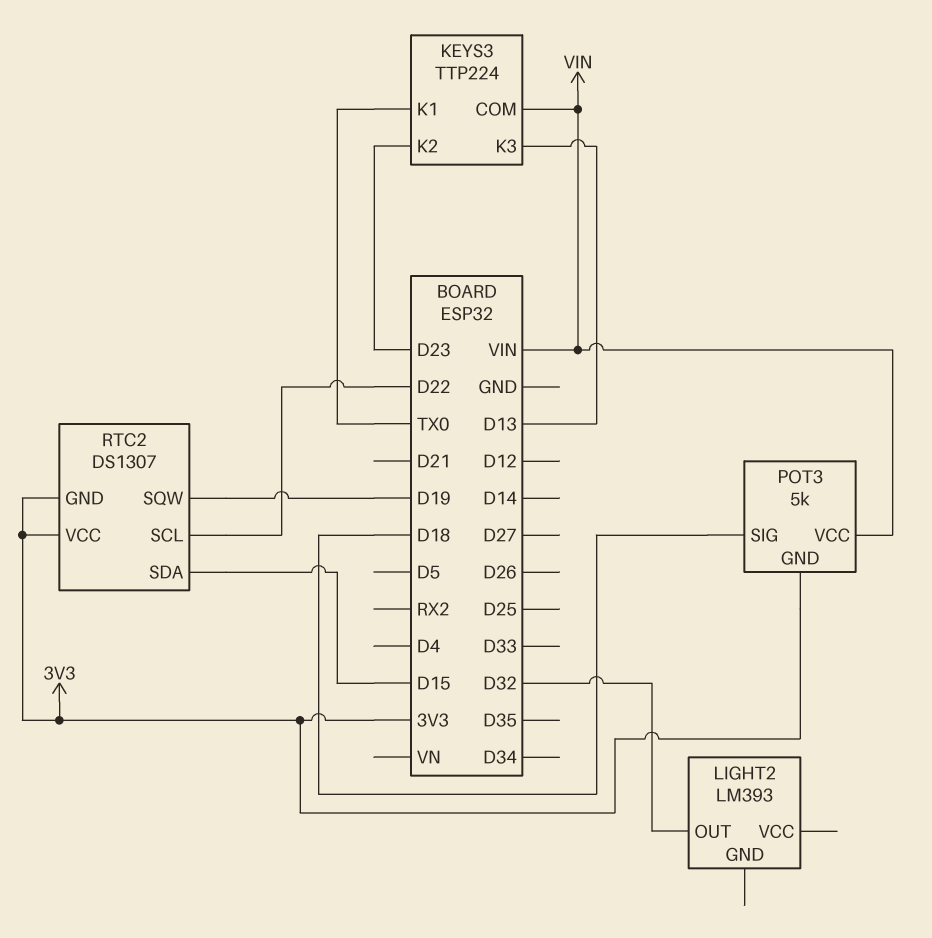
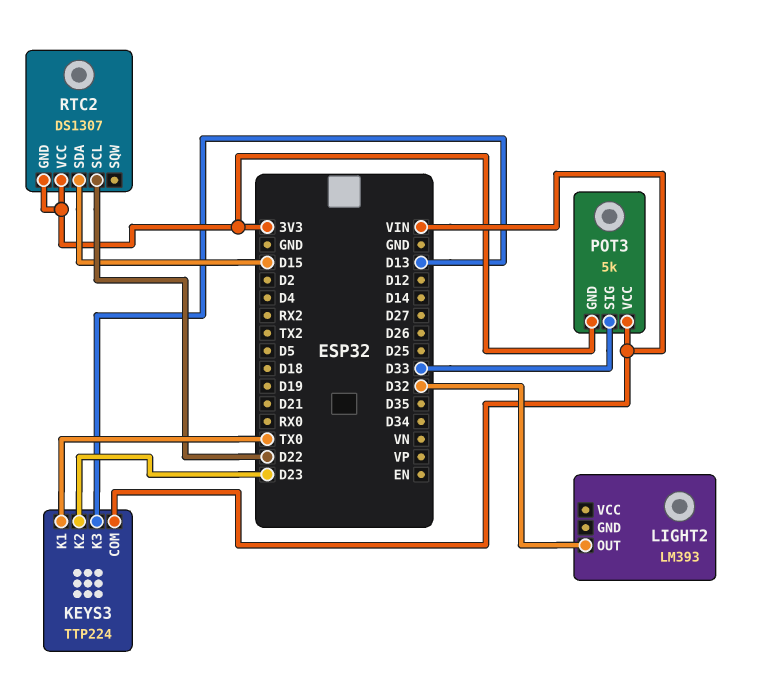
POT3 pin SIG: D18 -> D33
RTC2 pin SQW: D19 -> none

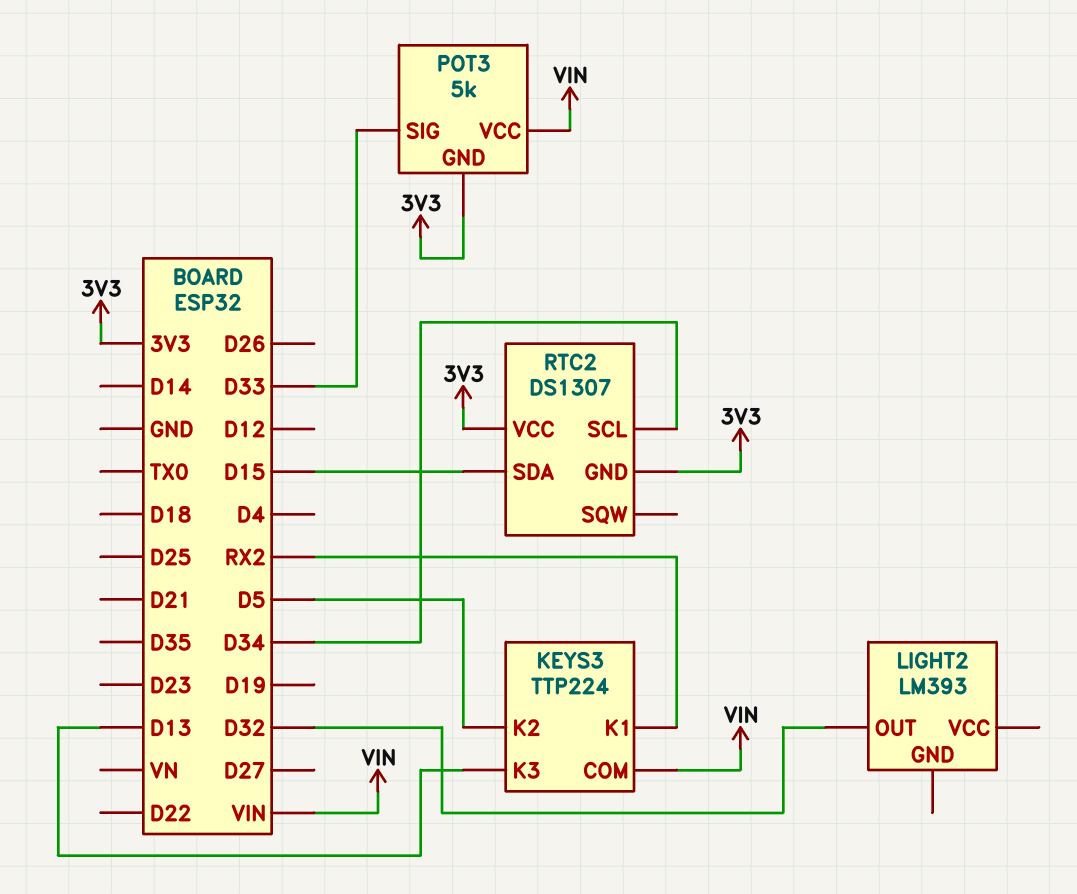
KEYS3 pin K1: TX0 -> RX2
KEYS3 pin K2: D23 -> D5
RTC2 pin SCL: D22 -> D34

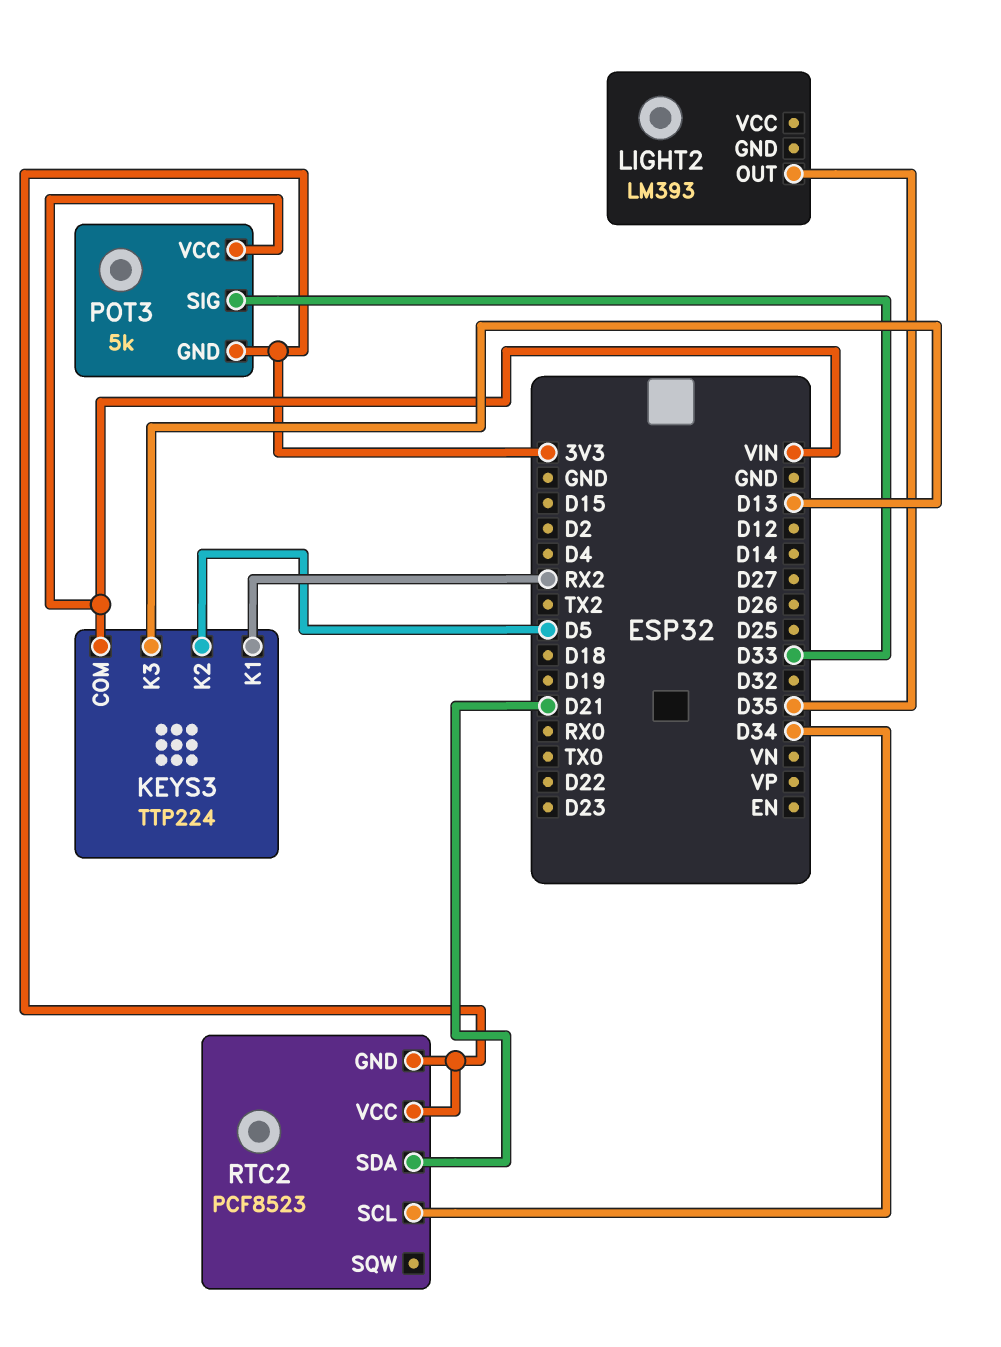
LIGHT2 pin OUT: D32 -> D35
RTC2: DS1307 -> PCF8523
RTC2 pin SDA: D15 -> D21

